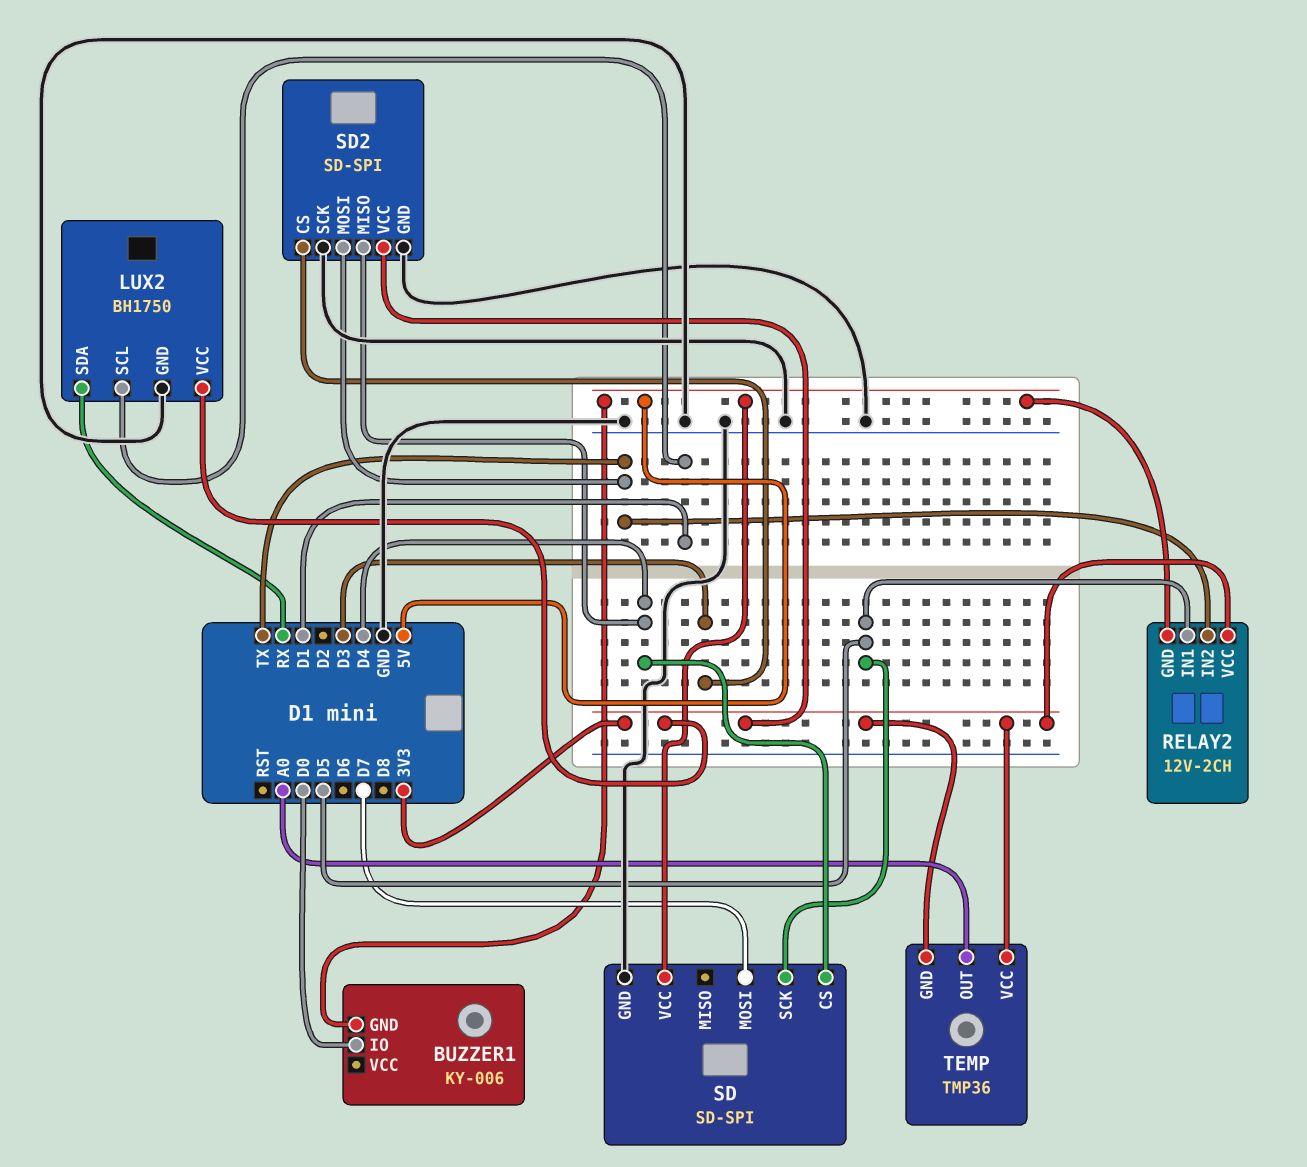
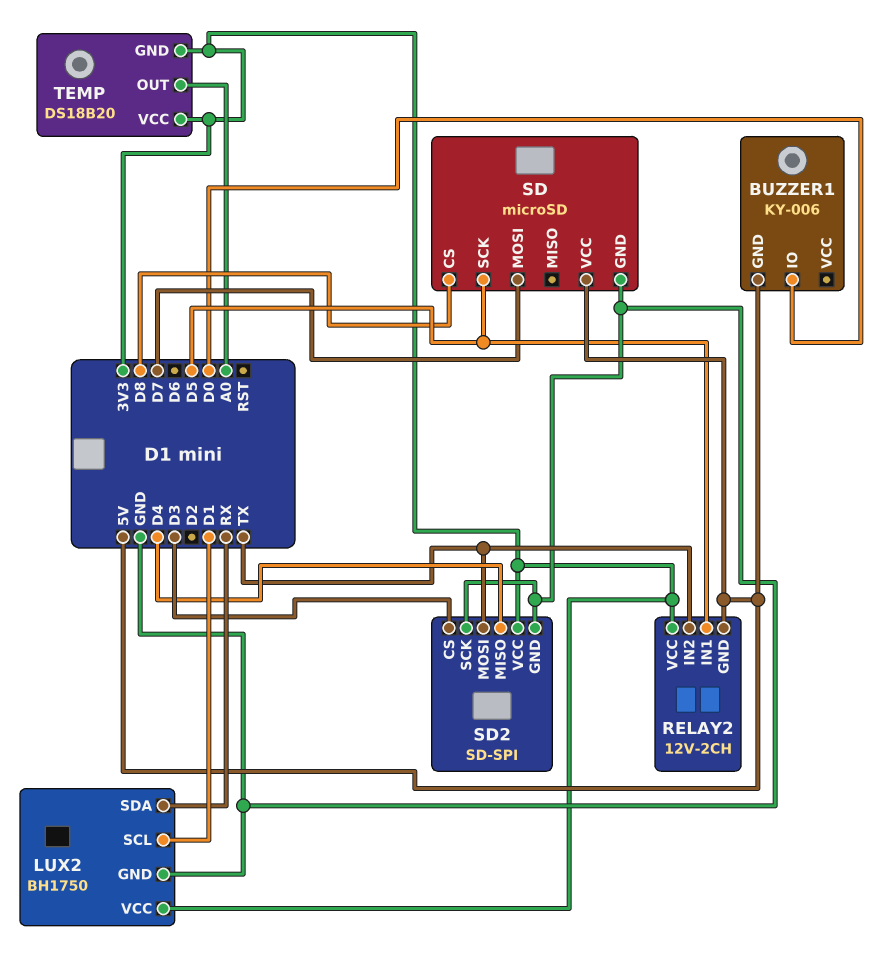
SD: SD-SPI -> microSD
SD pin CS: D4 -> D8
TEMP: TMP36 -> DS18B20

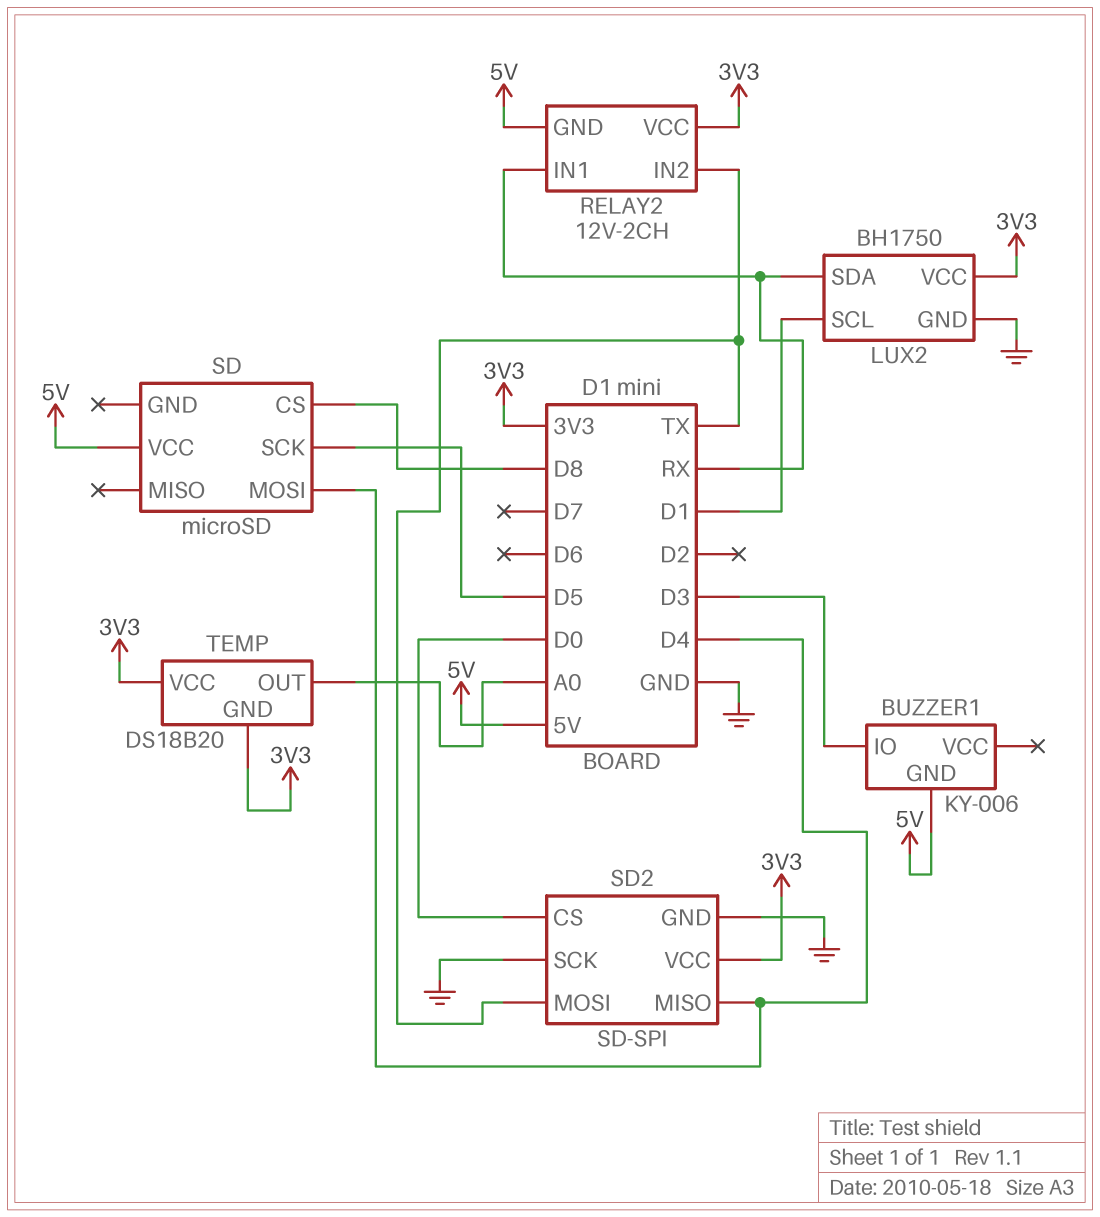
BUZZER1 pin IO: D0 -> D3
RELAY2 pin IN1: D5 -> RX
SD pin GND: GND -> none
SD pin MOSI: D7 -> D4
SD2 pin CS: D3 -> D0

